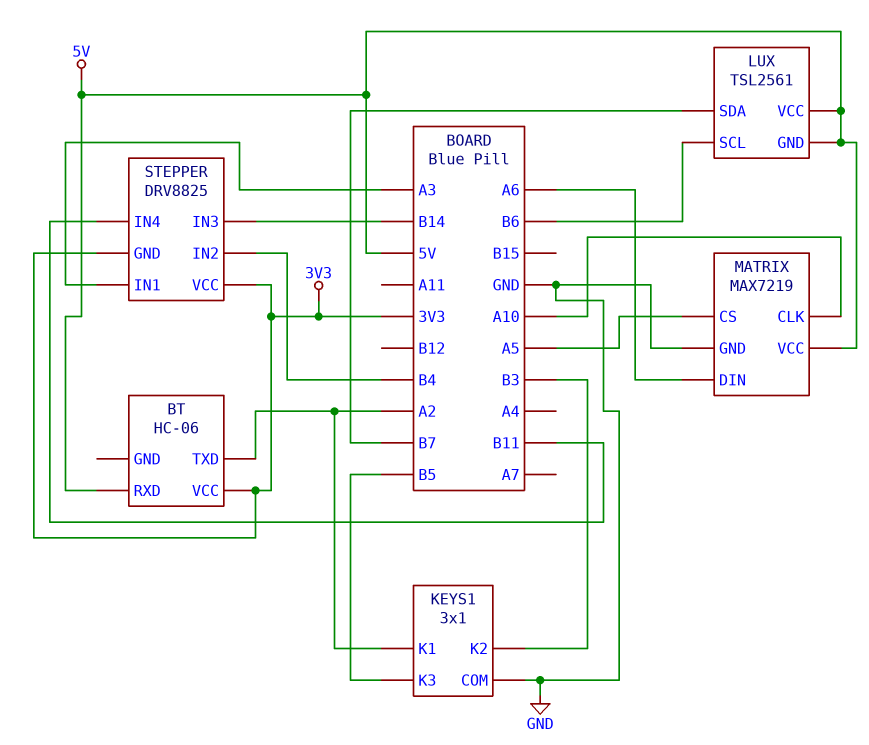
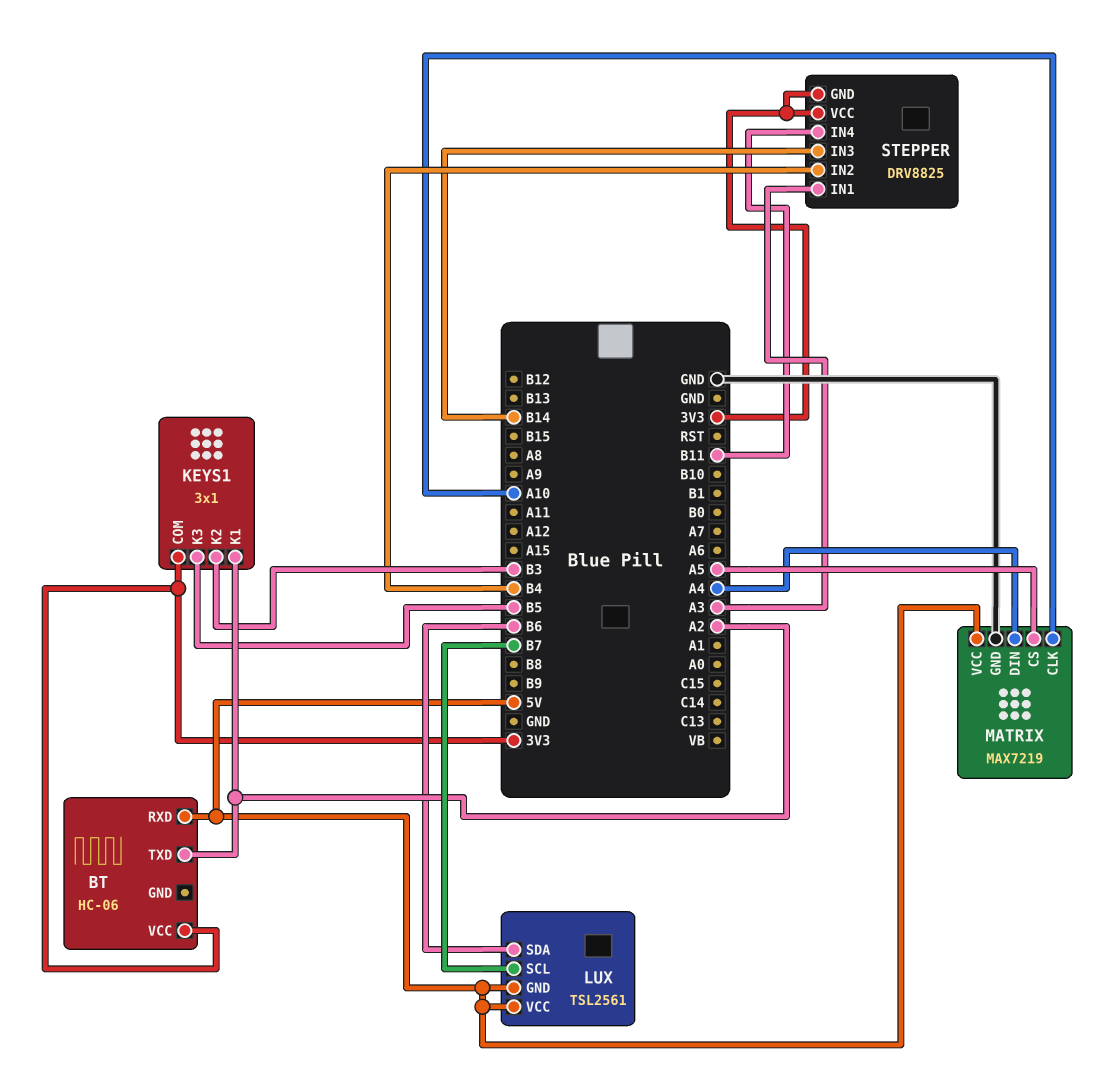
KEYS1 pin COM: GND -> 3V3
LUX pin SCL: B6 -> B7
LUX pin SDA: B7 -> B6
MATRIX pin DIN: A6 -> A4

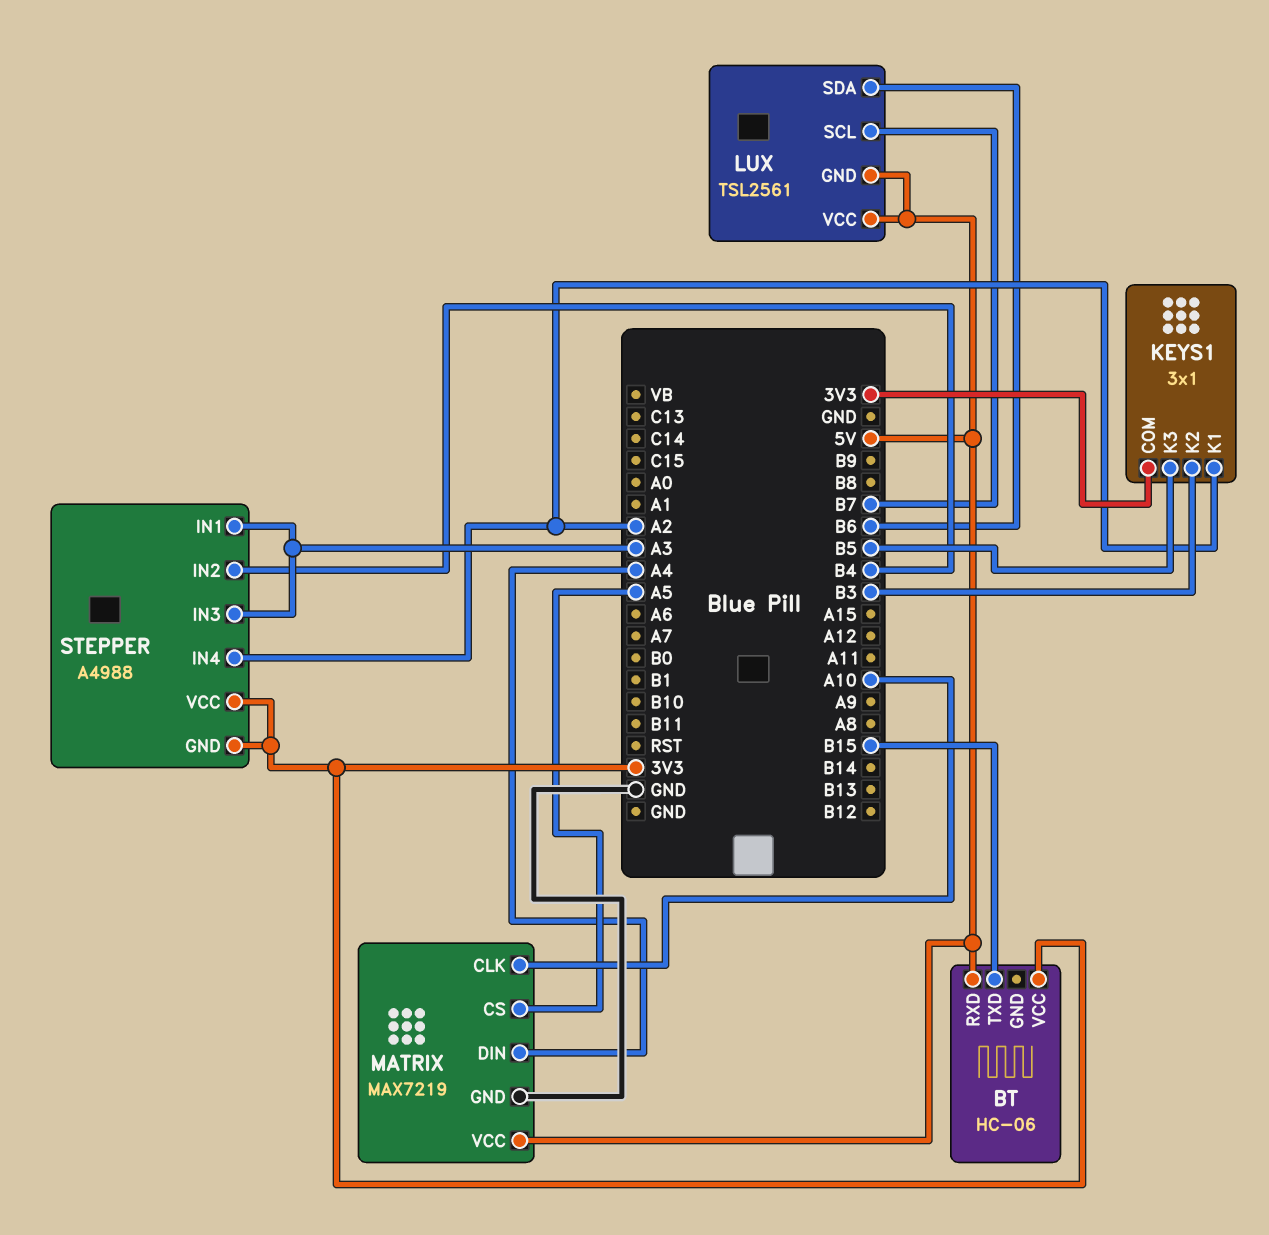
BT pin TXD: A2 -> B15
STEPPER: DRV8825 -> A4988
STEPPER pin IN3: B14 -> A3
STEPPER pin IN4: B11 -> A2

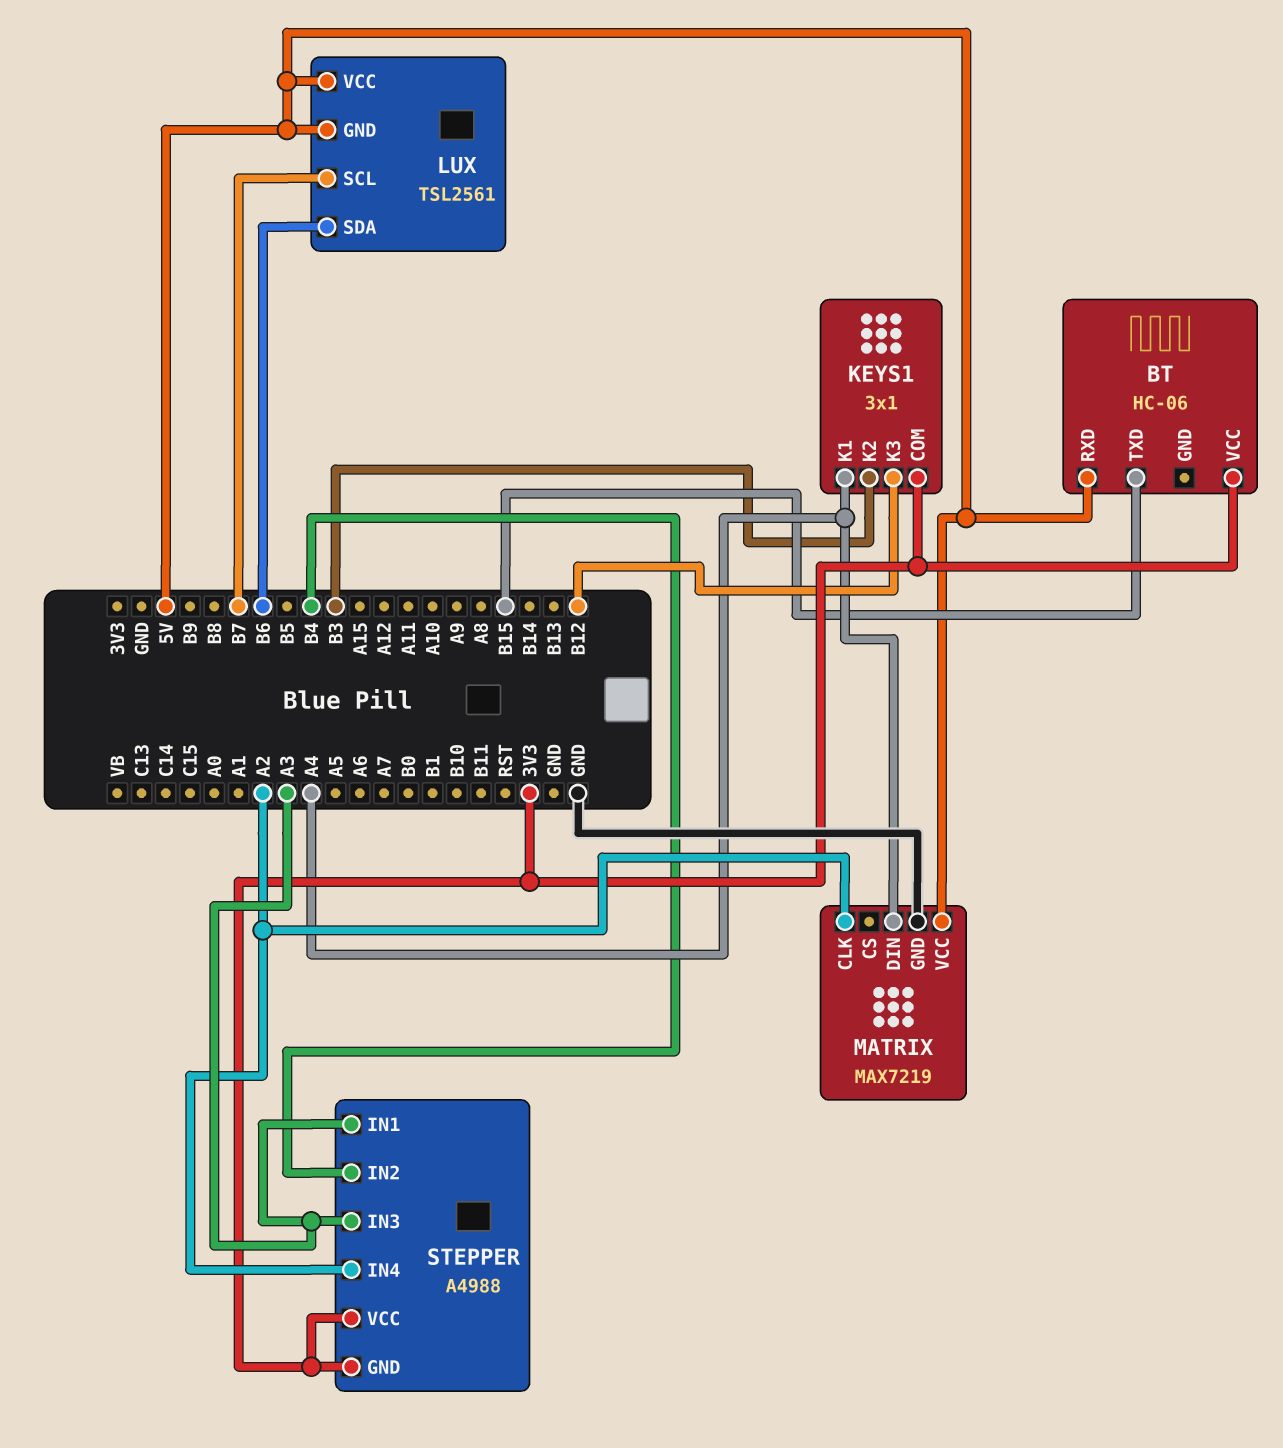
KEYS1 pin K1: A2 -> A4
KEYS1 pin K3: B5 -> B12
MATRIX pin CLK: A10 -> A2
MATRIX pin CS: A5 -> none

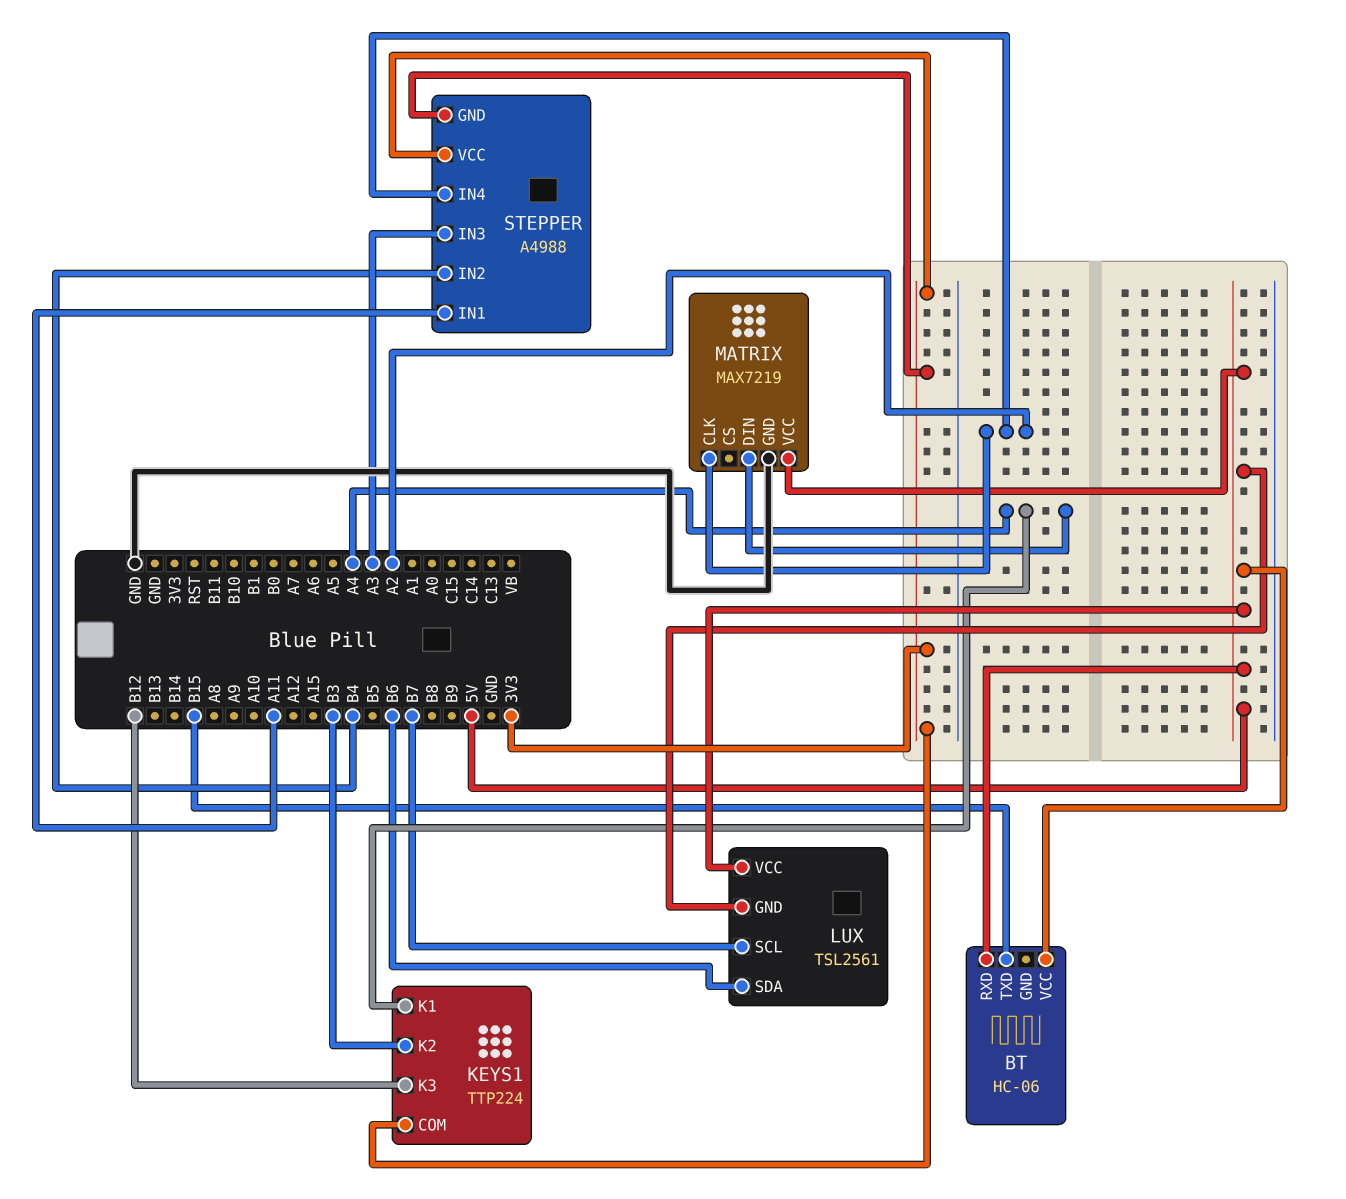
BT pin VCC: 3V3 -> 5V
KEYS1: 3x1 -> TTP224
STEPPER pin IN1: A3 -> A11

